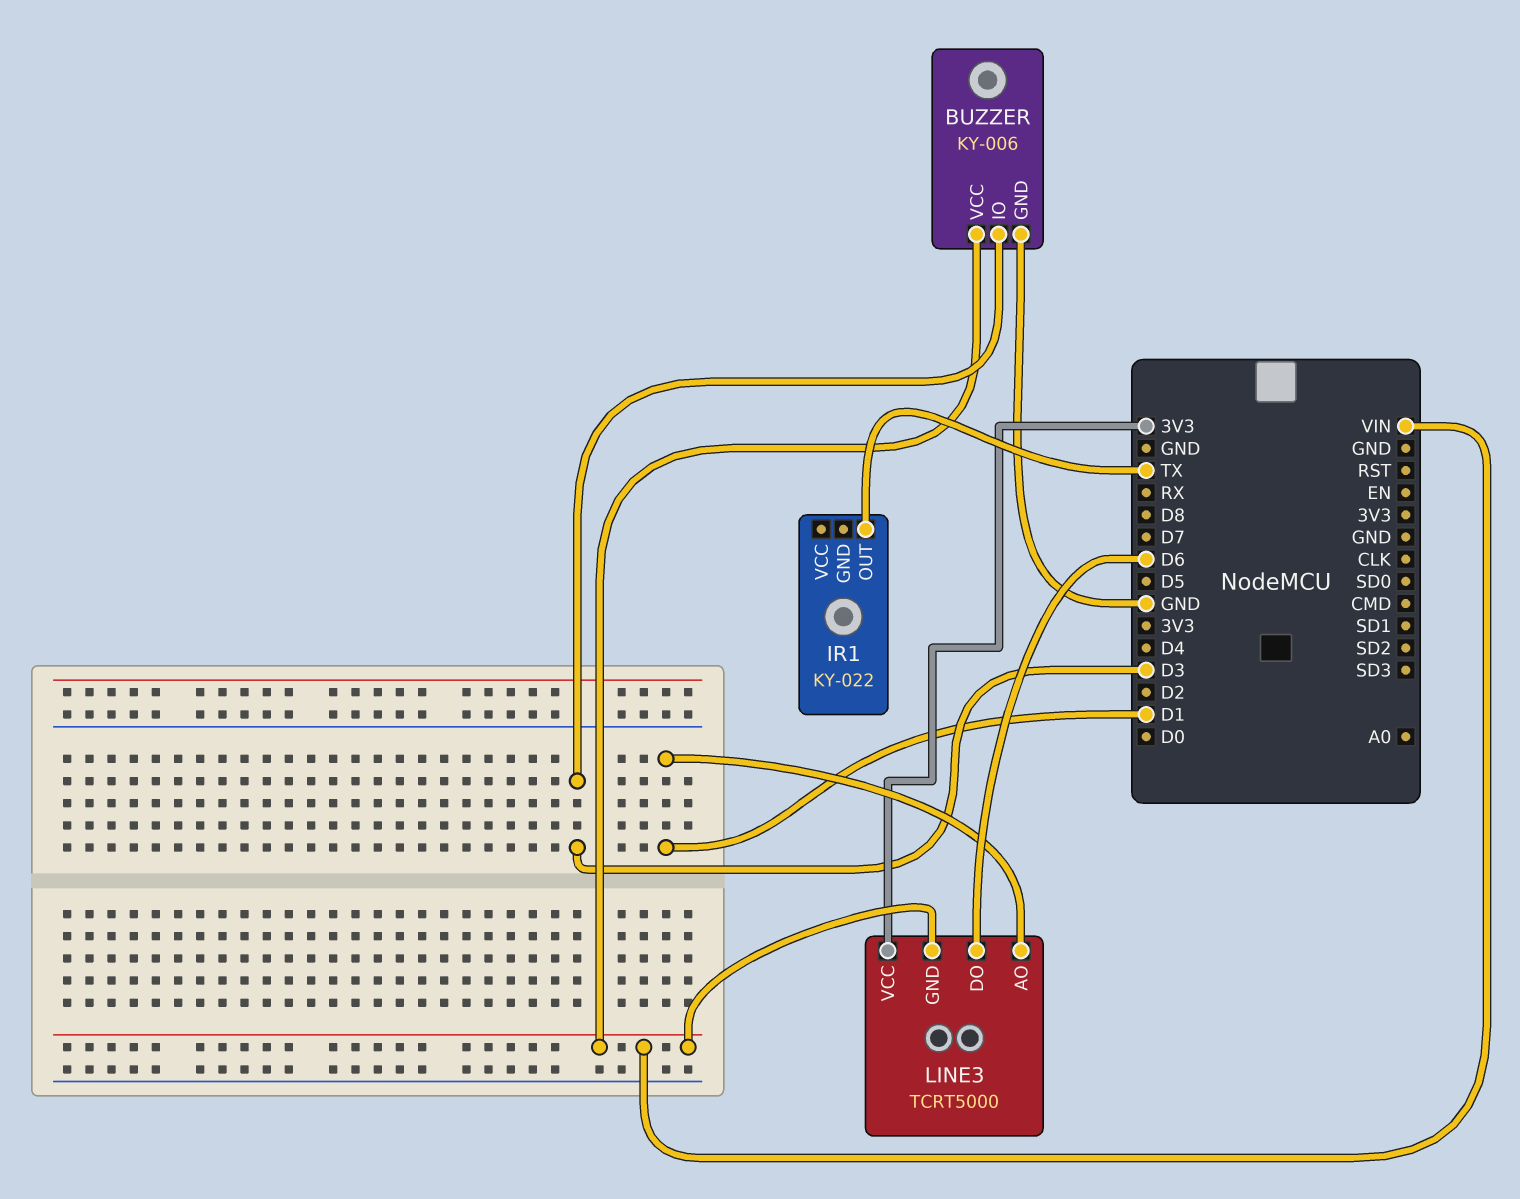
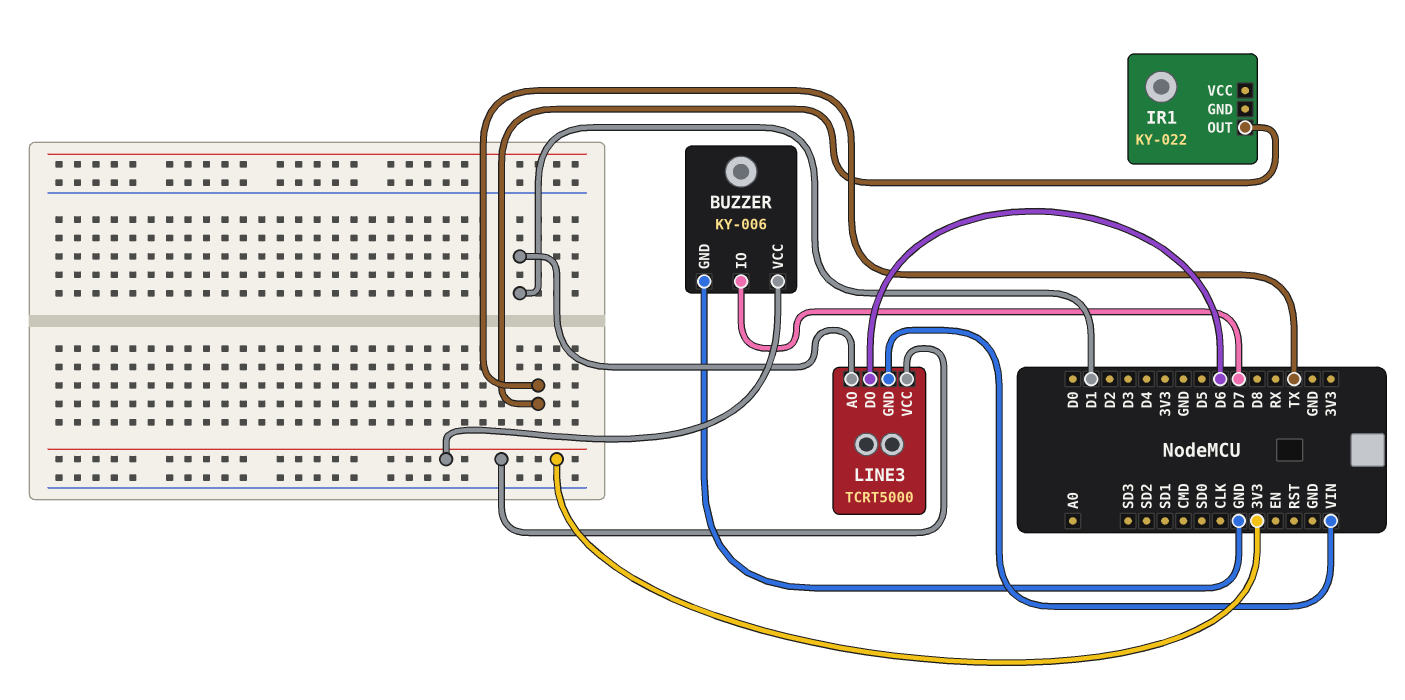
BUZZER pin IO: D3 -> D7
BUZZER pin VCC: VIN -> 3V3

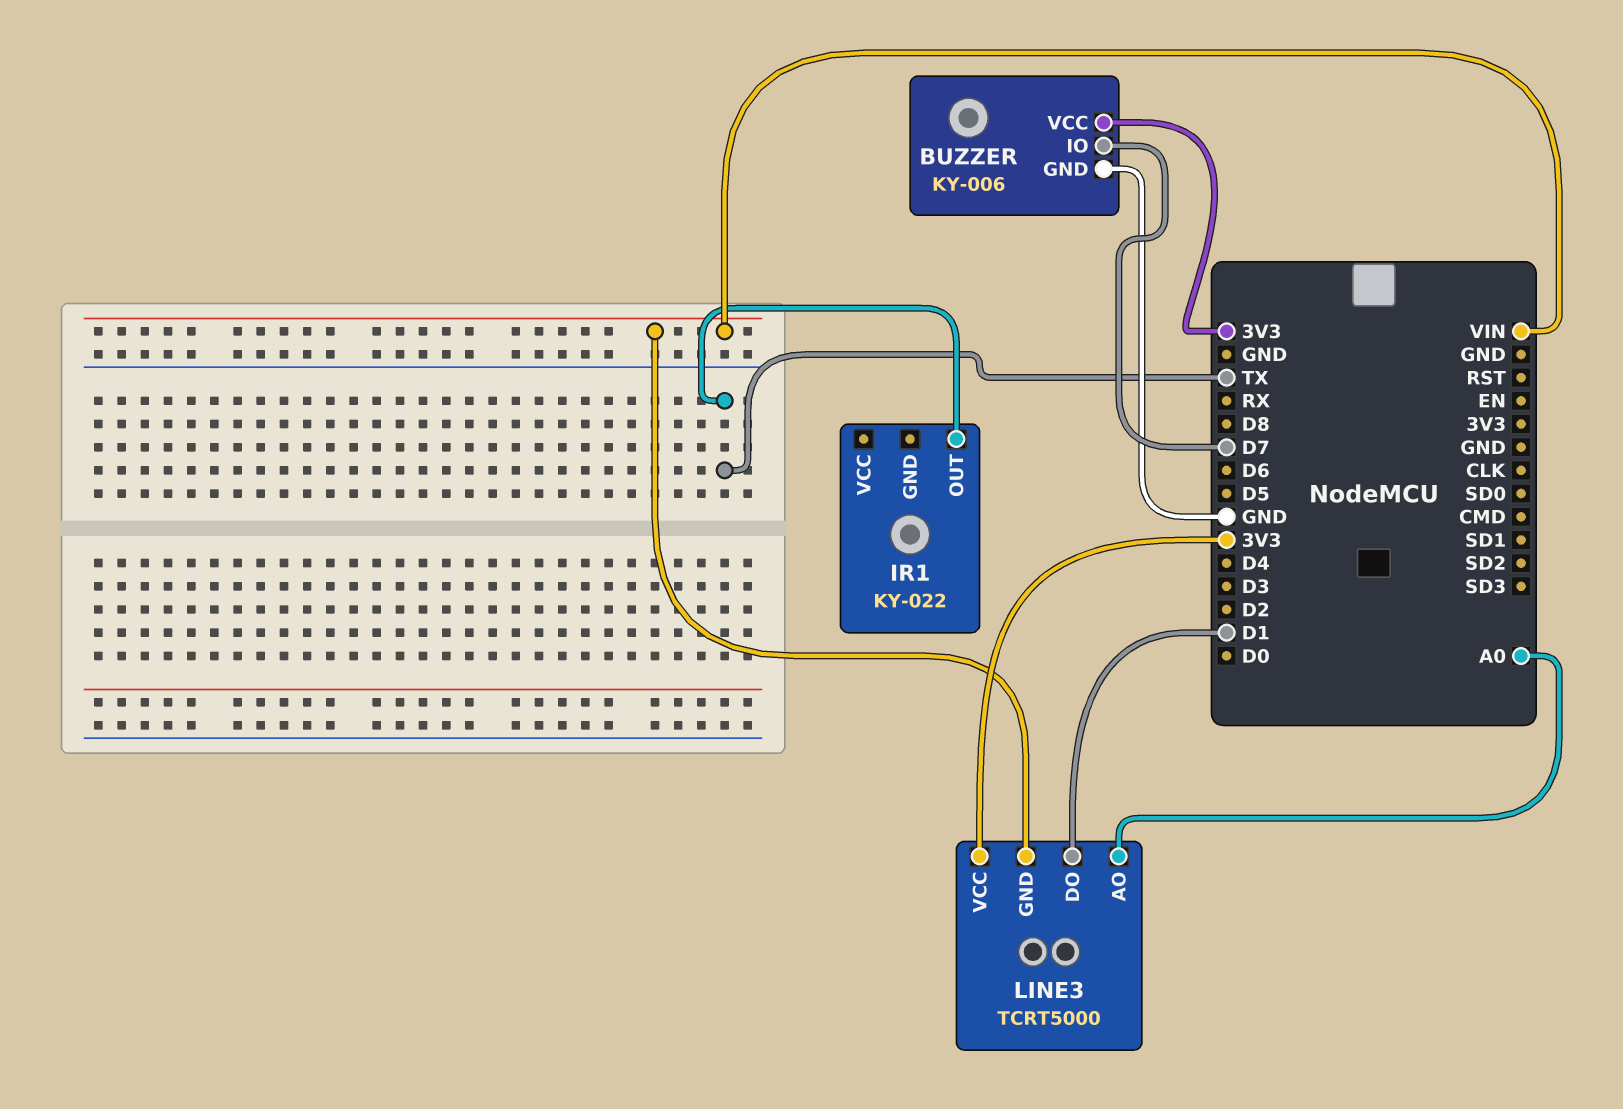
LINE3 pin AO: D1 -> A0
LINE3 pin DO: D6 -> D1

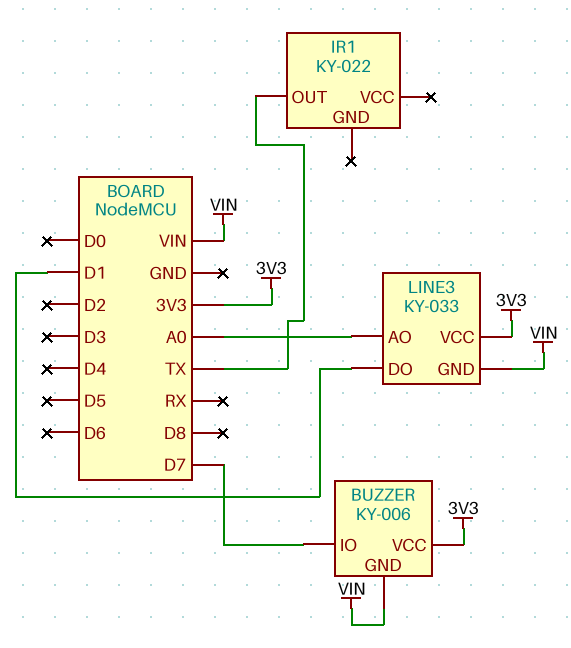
BUZZER pin GND: GND -> VIN
LINE3: TCRT5000 -> KY-033

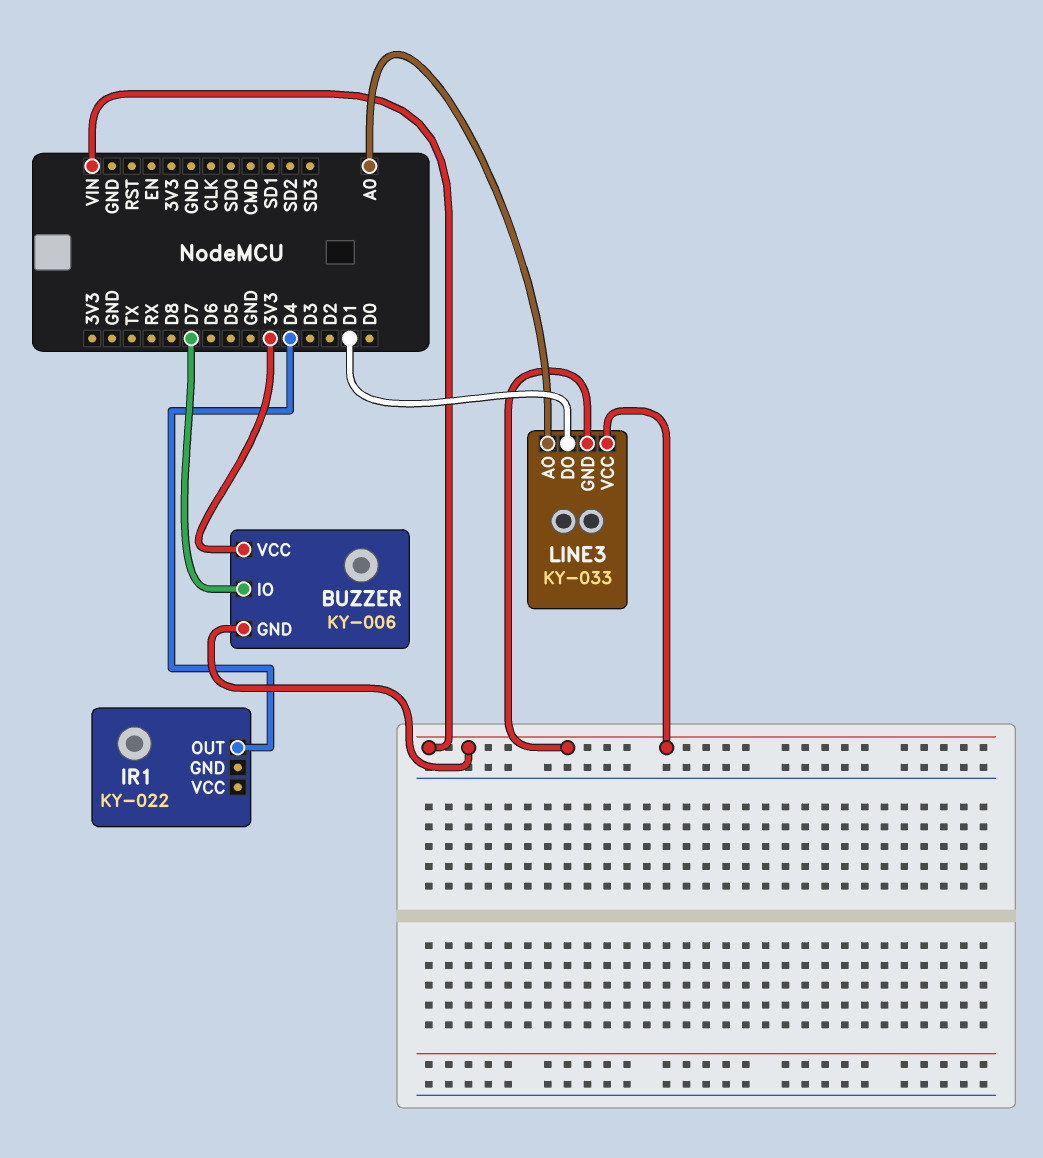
IR1 pin OUT: TX -> D4
LINE3 pin VCC: 3V3 -> VIN

